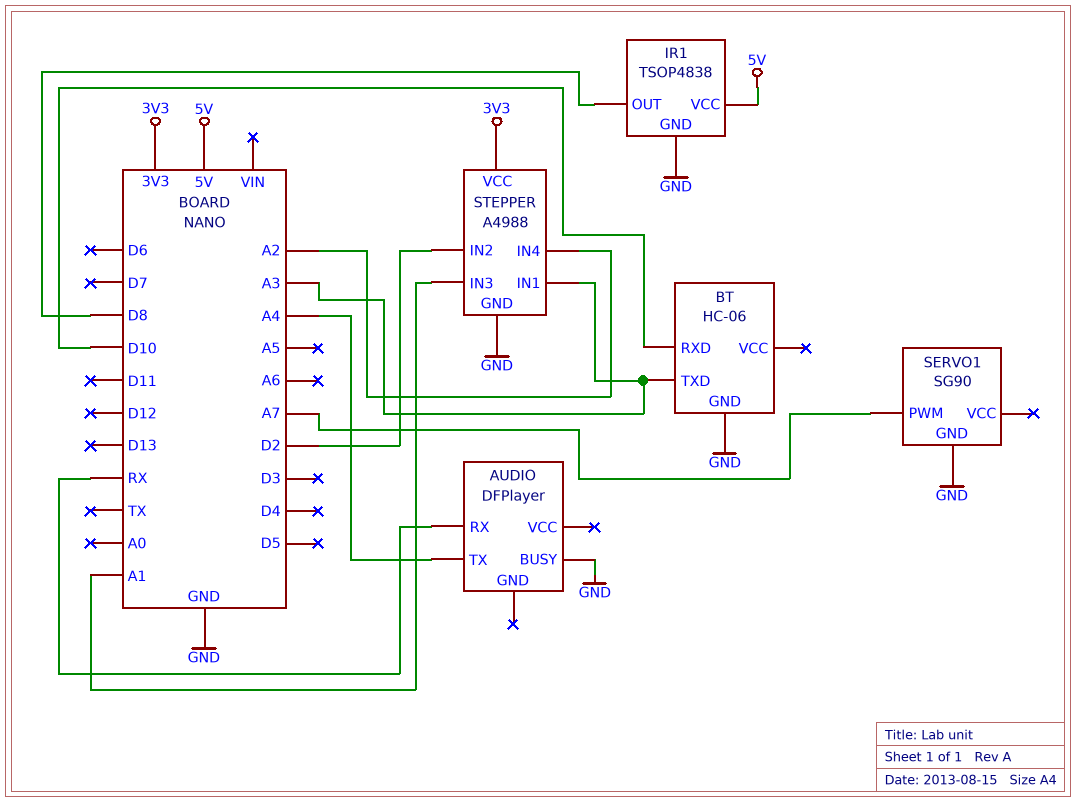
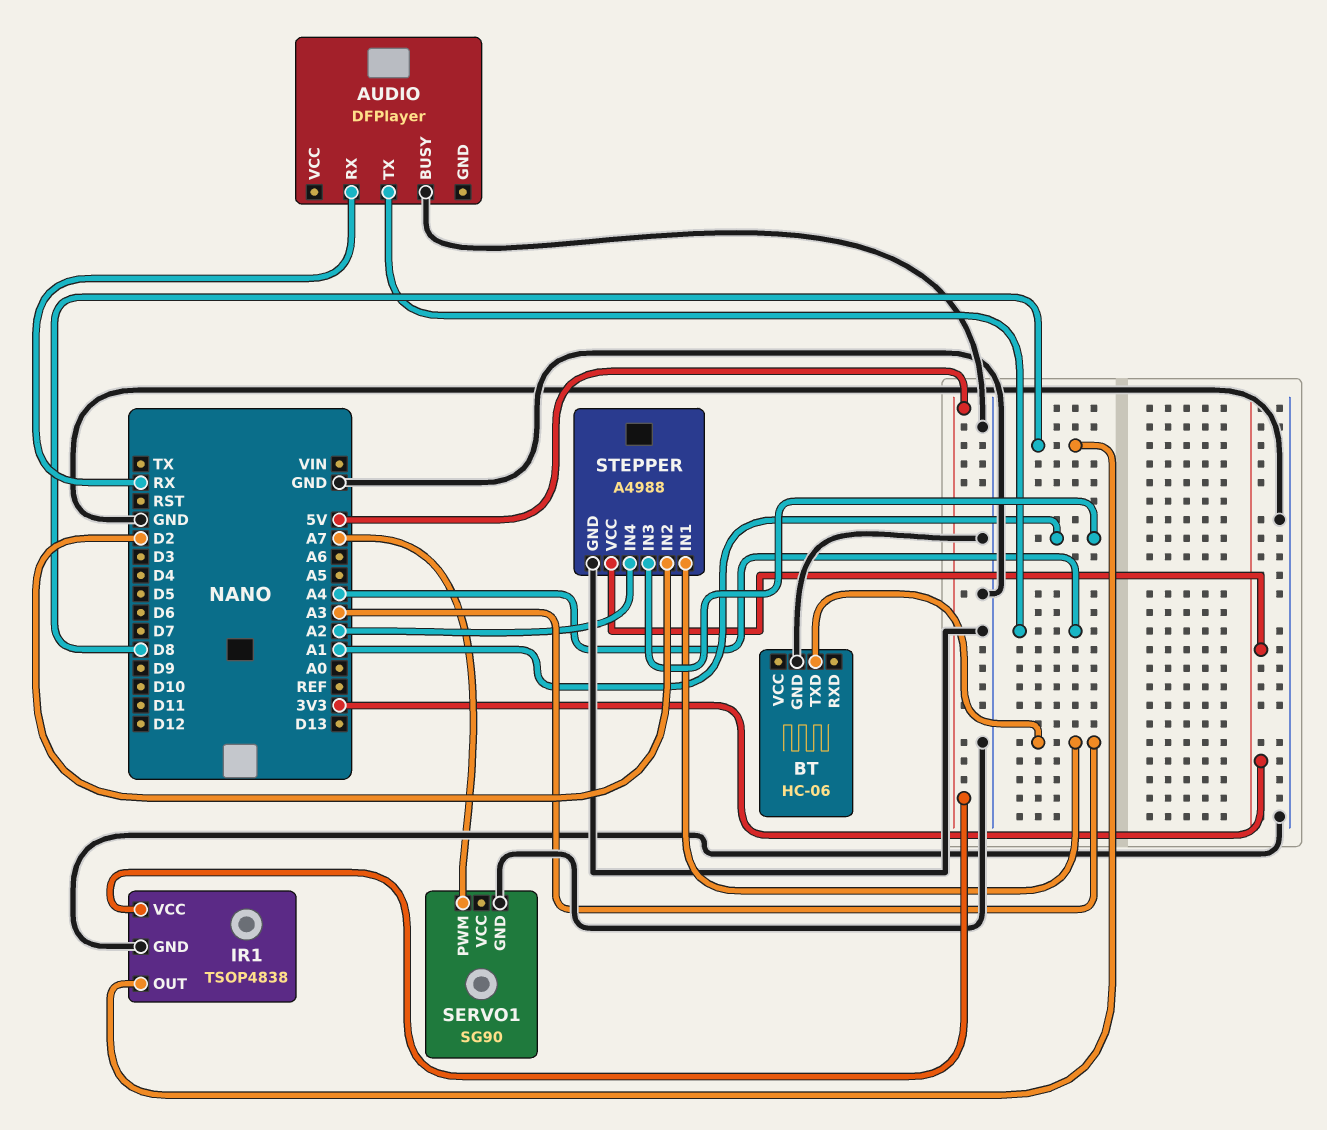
BT pin RXD: D10 -> none

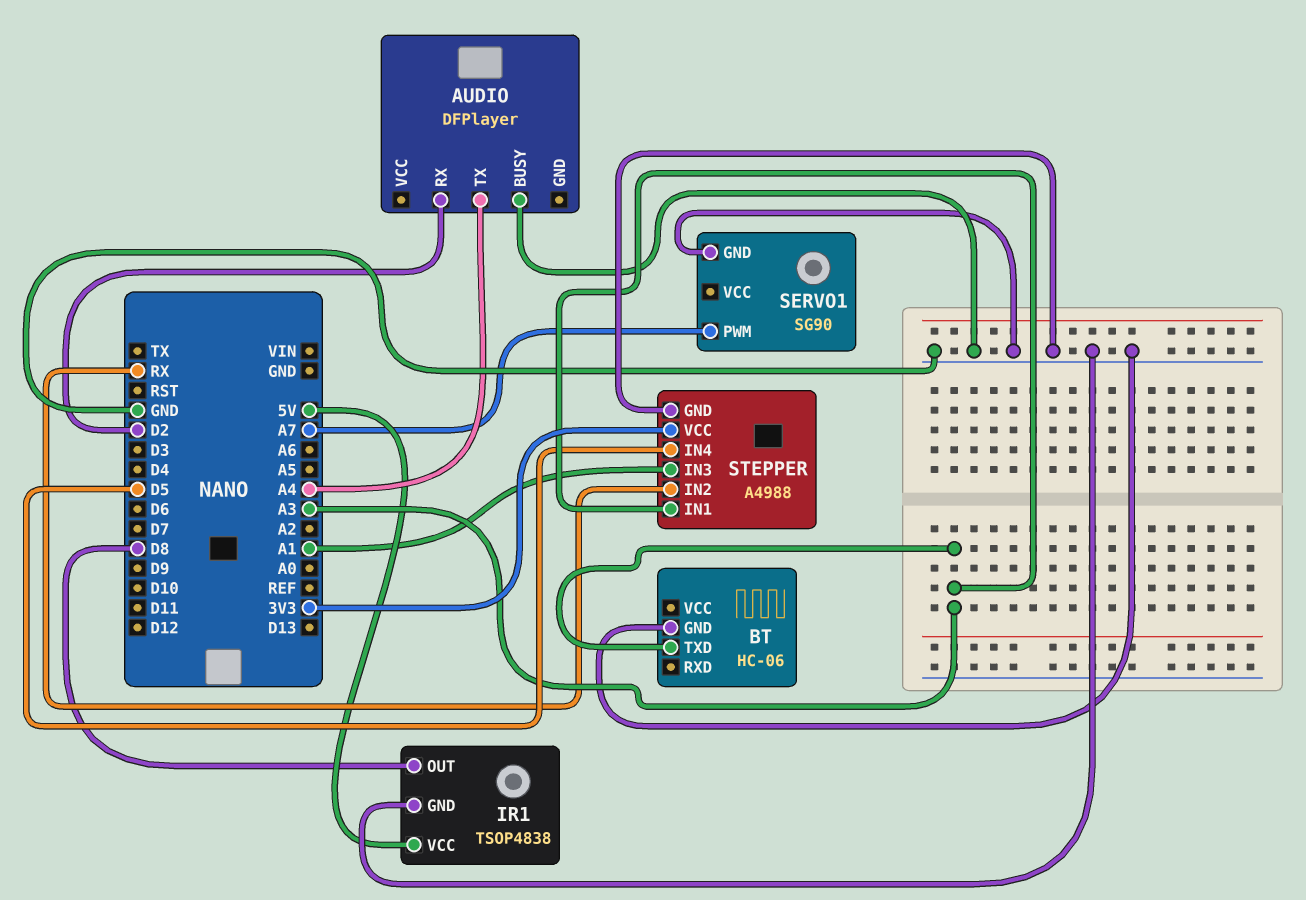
AUDIO pin RX: RX -> D2
STEPPER pin IN2: D2 -> RX
STEPPER pin IN4: A2 -> D5

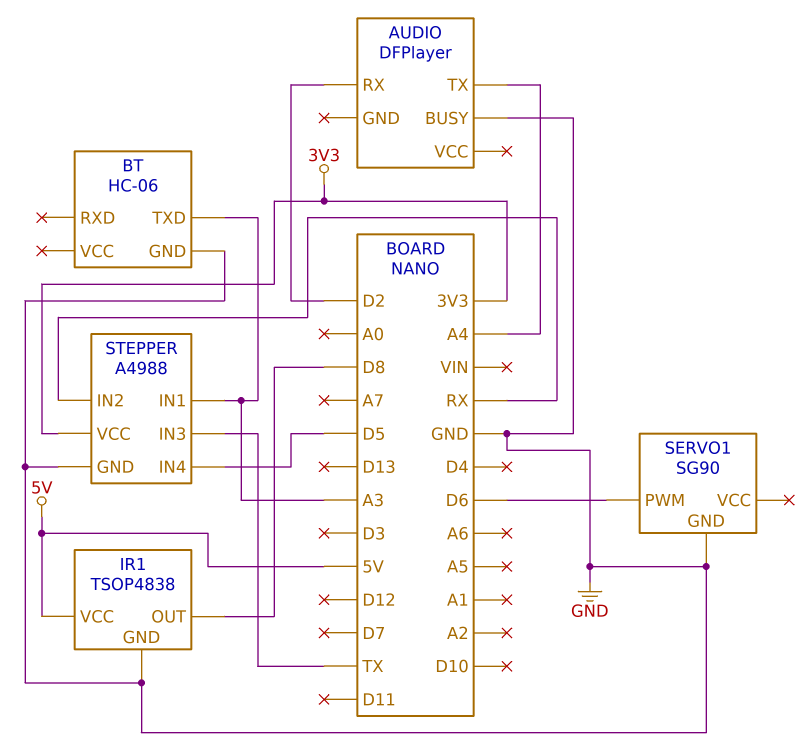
SERVO1 pin PWM: A7 -> D6
STEPPER pin IN3: A1 -> TX

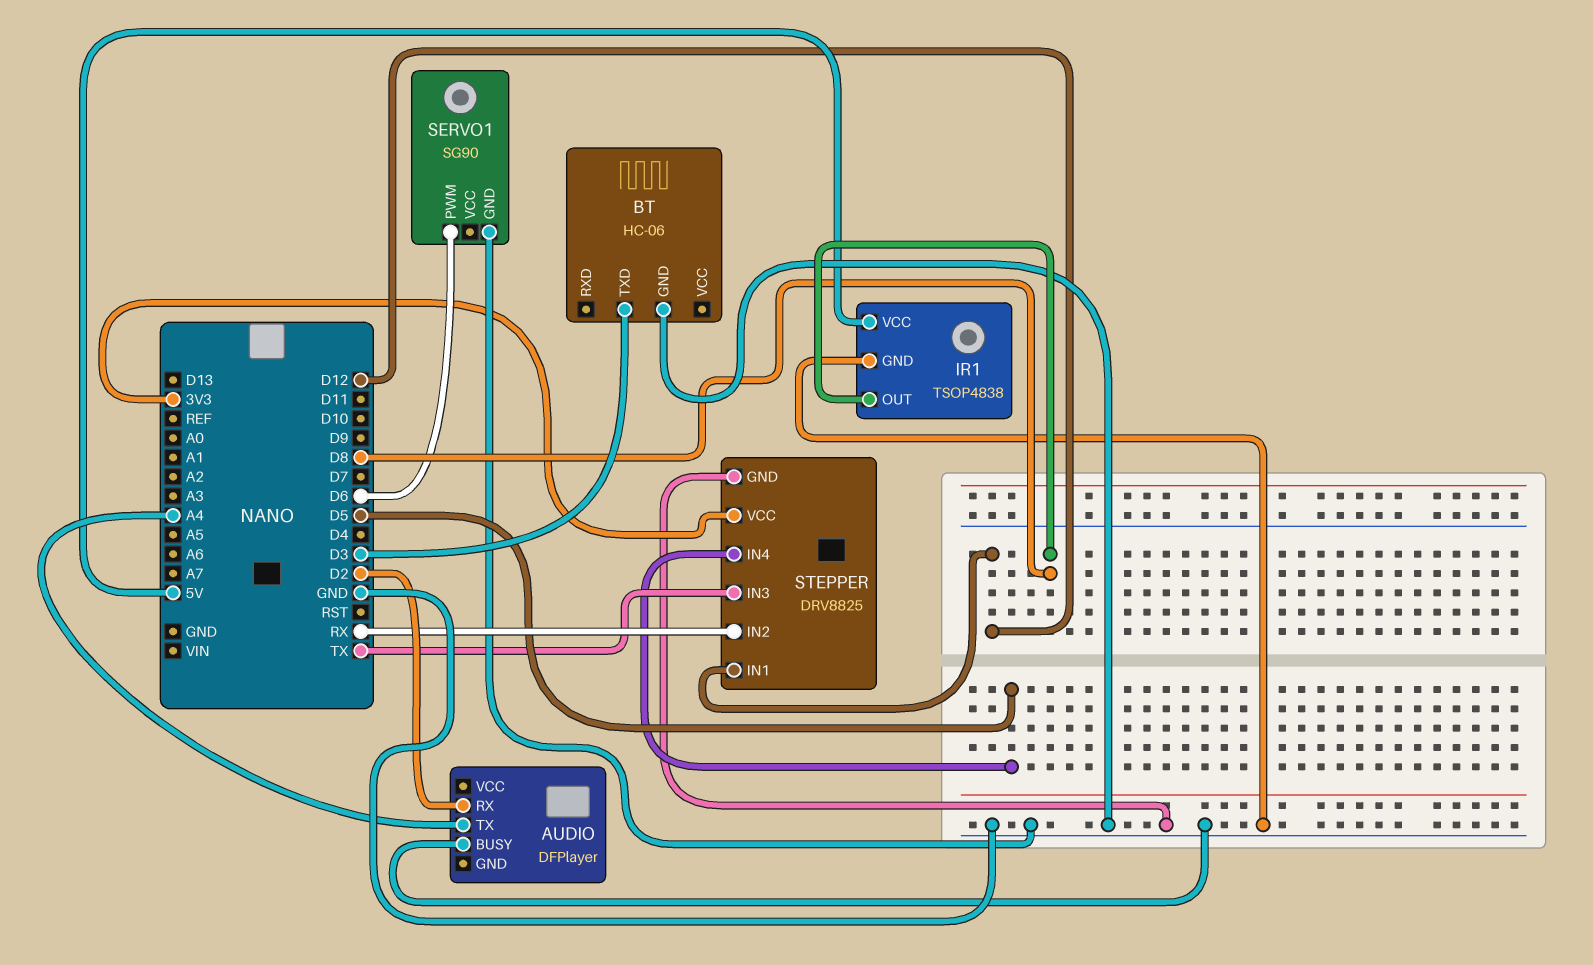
BT pin TXD: A3 -> D3
STEPPER: A4988 -> DRV8825
STEPPER pin IN1: A3 -> D12

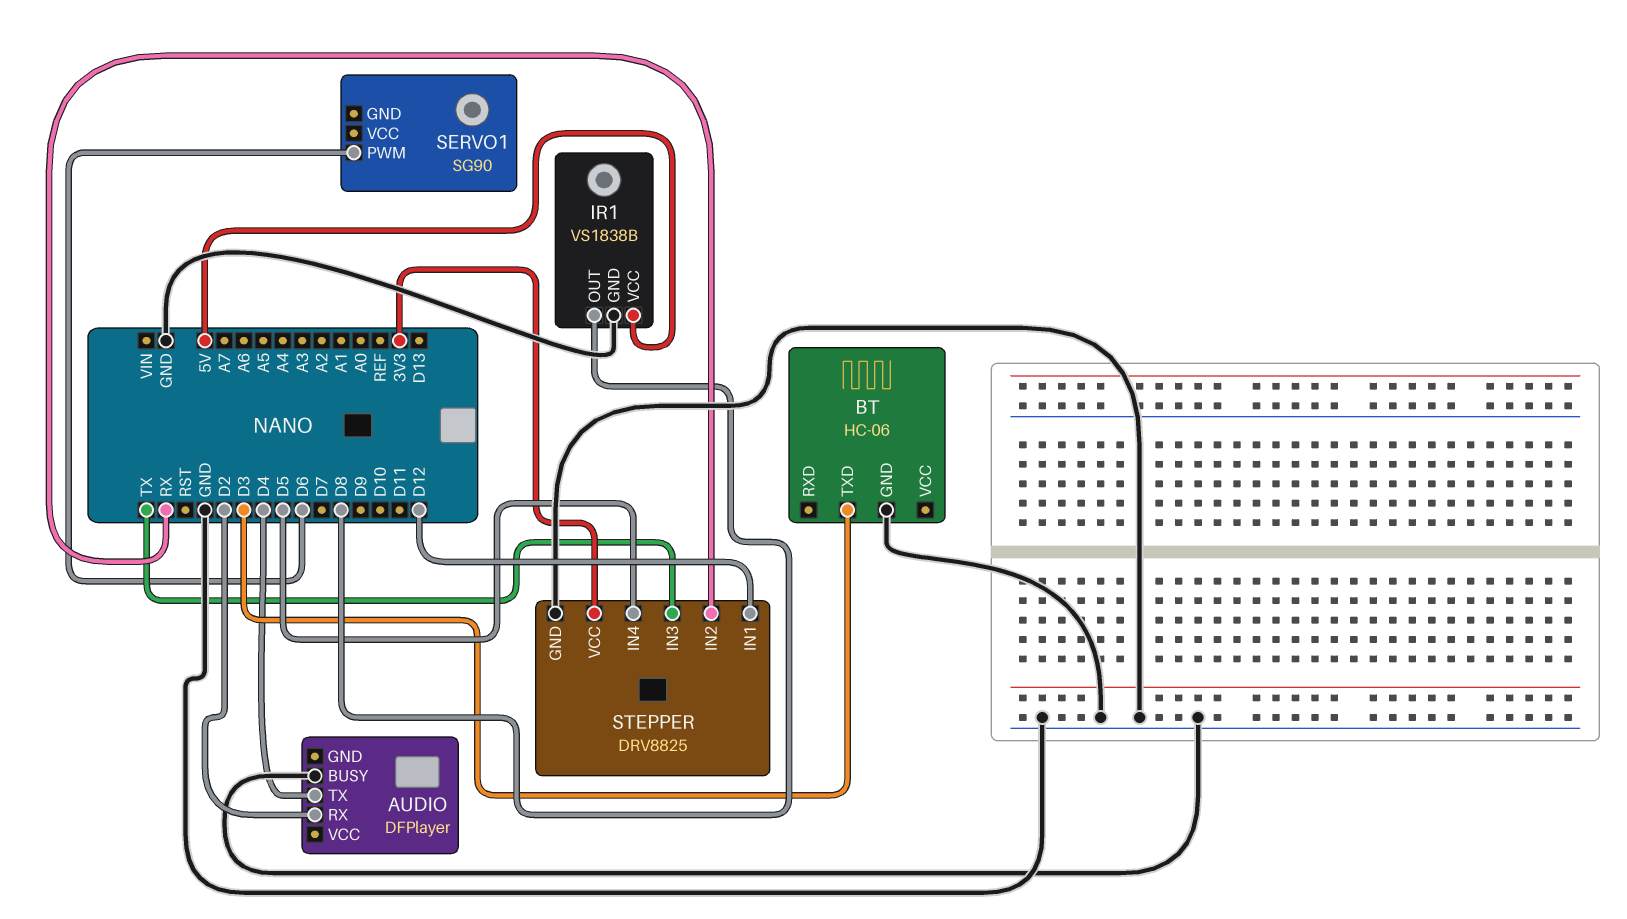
AUDIO pin TX: A4 -> D4
IR1: TSOP4838 -> VS1838B
SERVO1 pin GND: GND -> none

